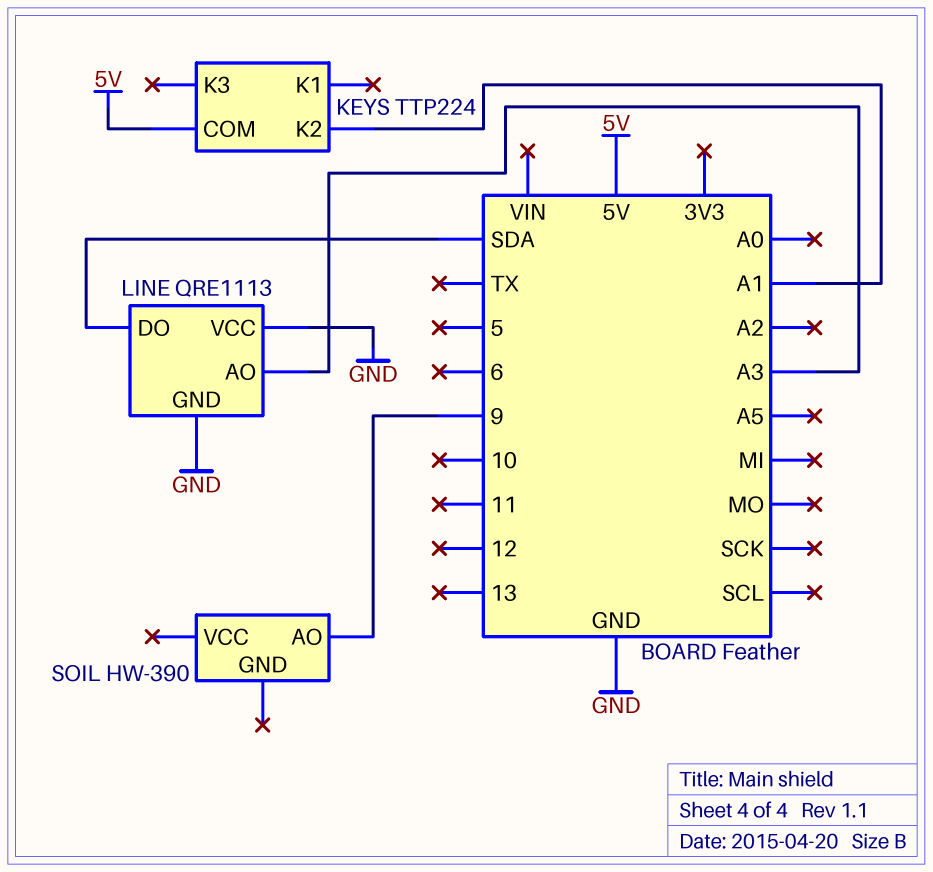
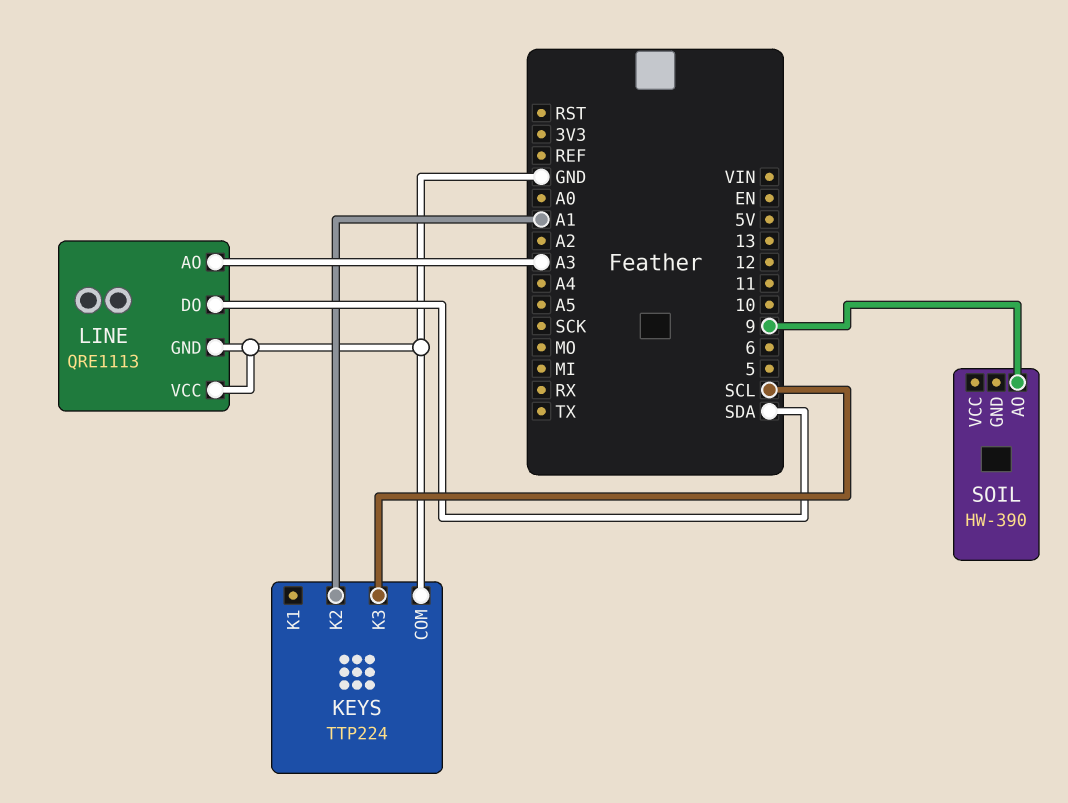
KEYS pin COM: 5V -> GND
KEYS pin K3: none -> SCL

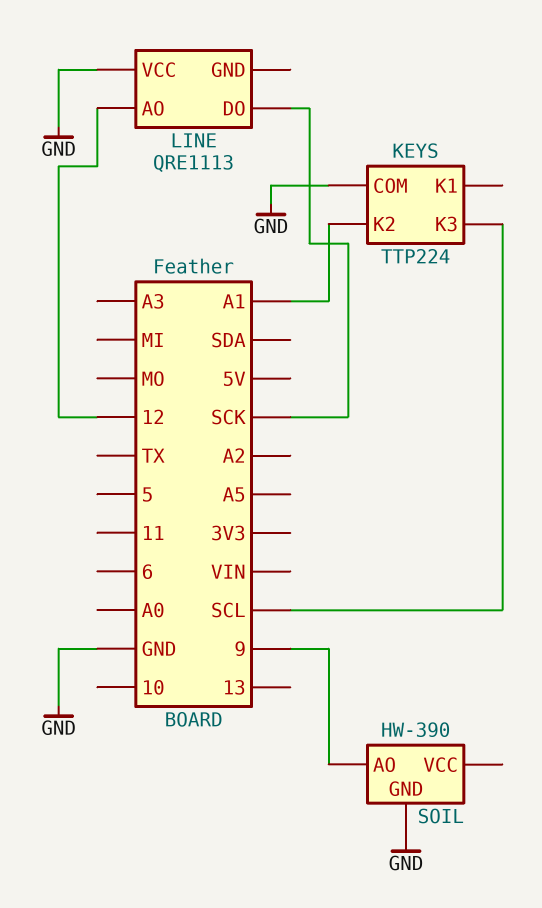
LINE pin AO: A3 -> 12
LINE pin DO: SDA -> SCK
LINE pin GND: GND -> none
SOIL pin GND: none -> GND

